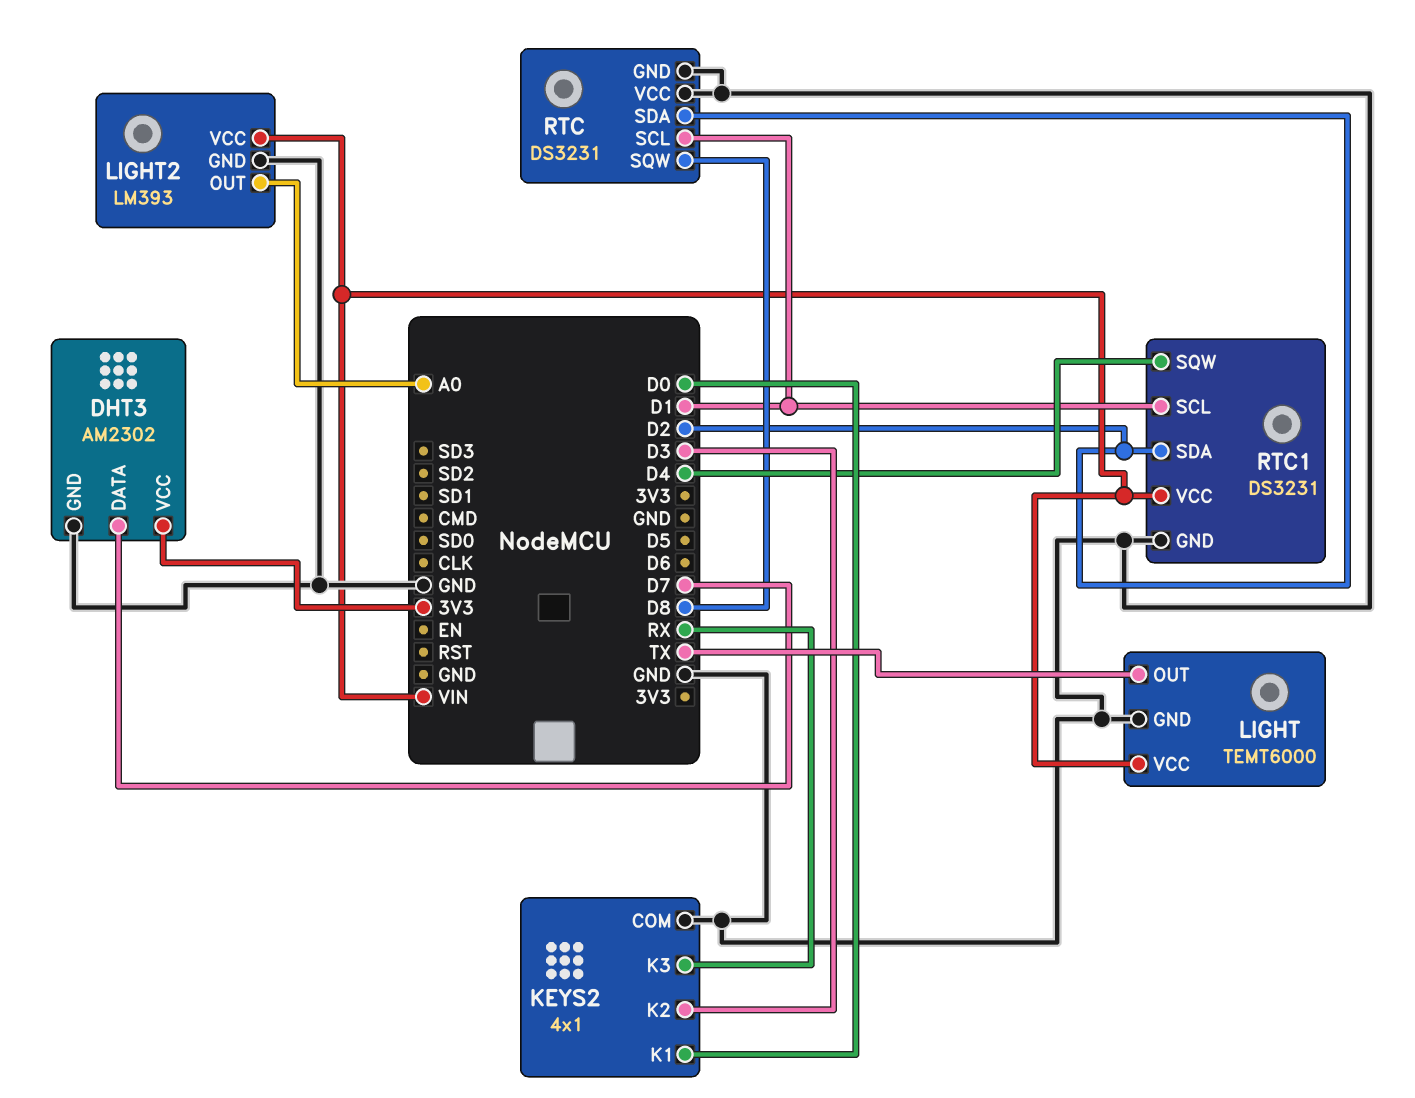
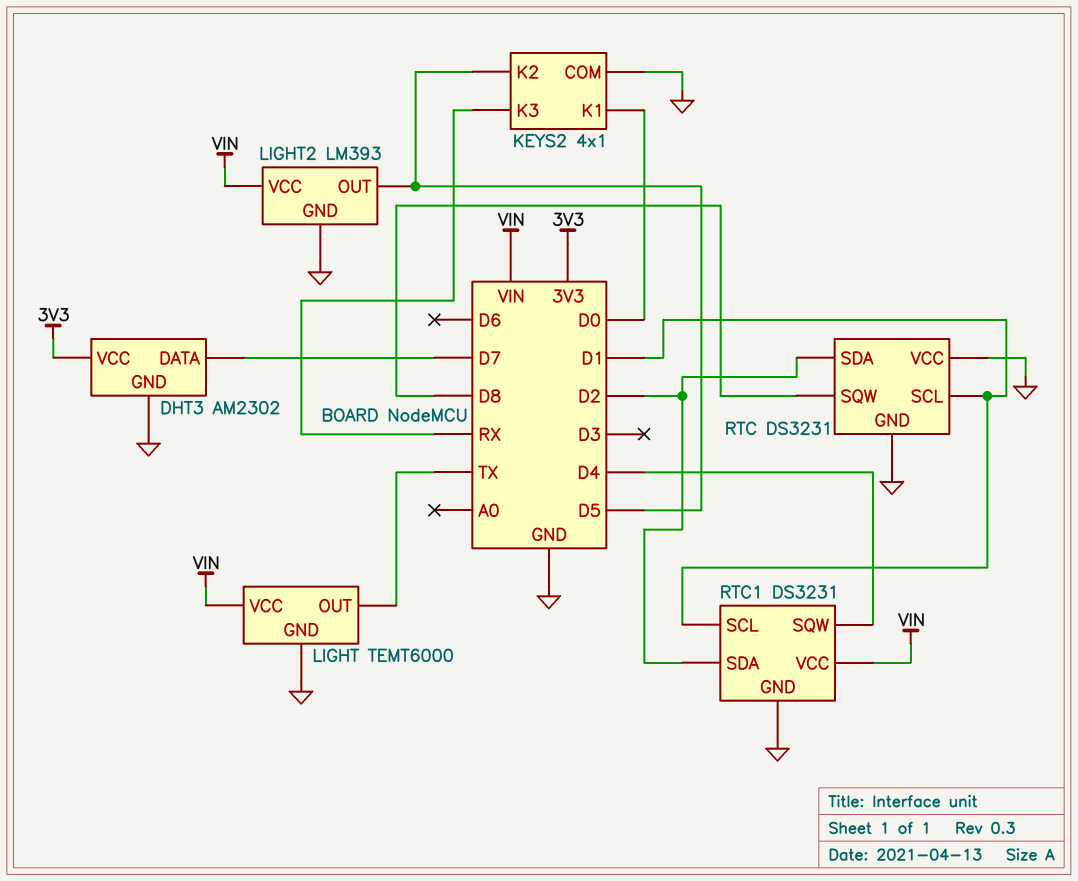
KEYS2 pin K2: D3 -> D5
LIGHT2 pin OUT: A0 -> D5

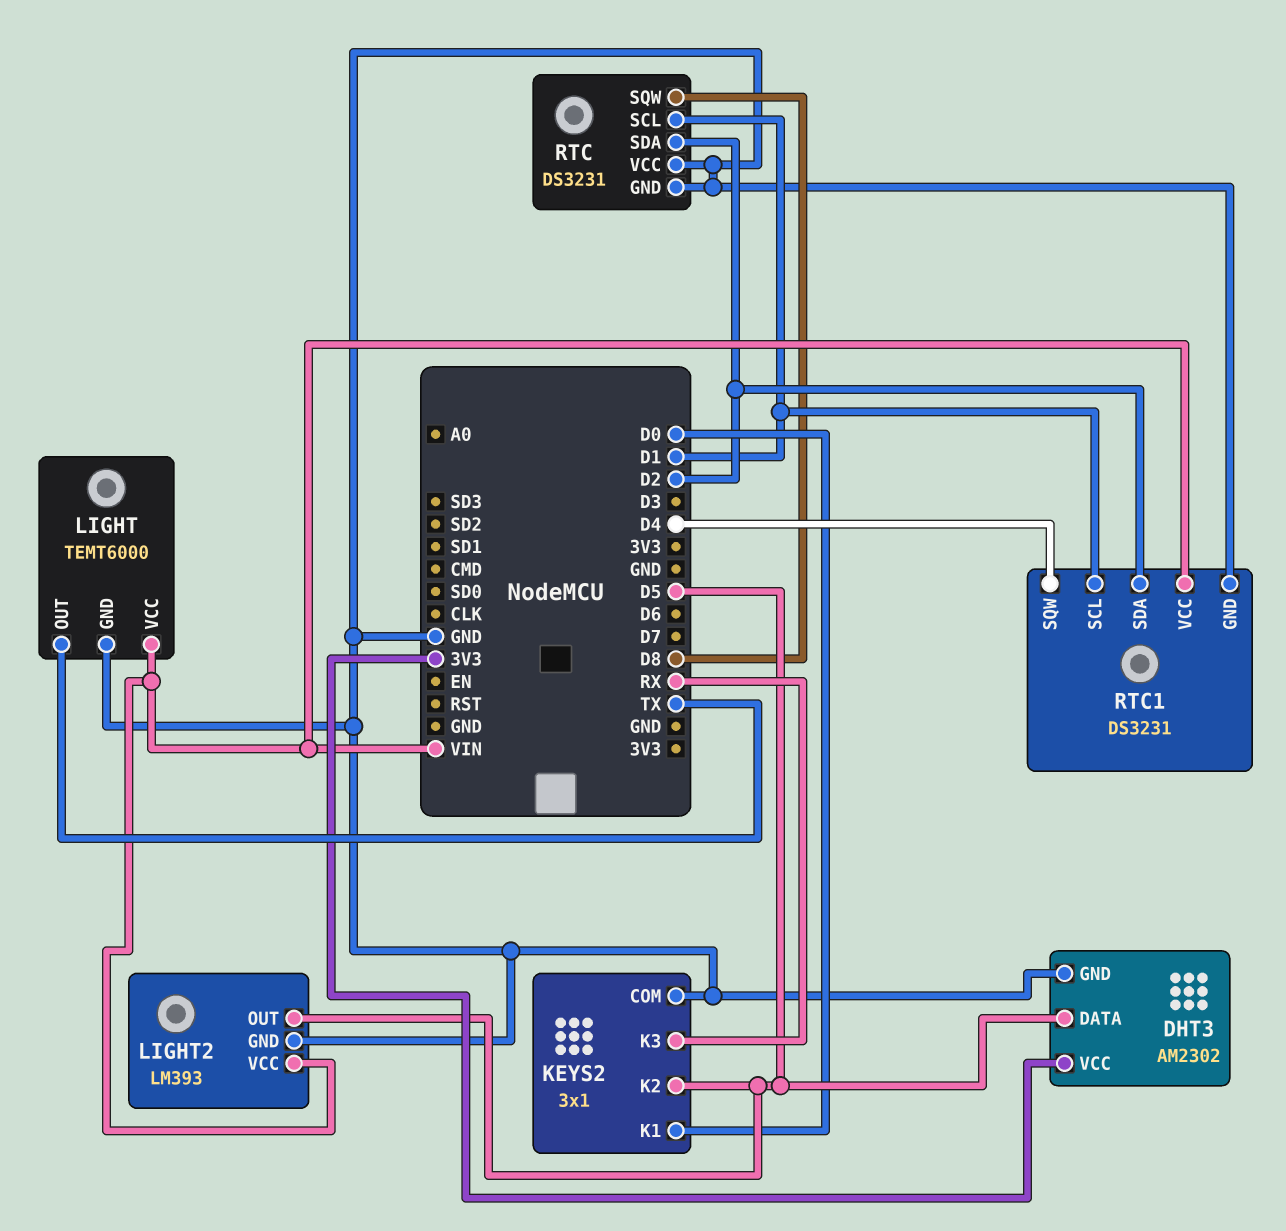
DHT3 pin DATA: D7 -> D5
KEYS2: 4x1 -> 3x1

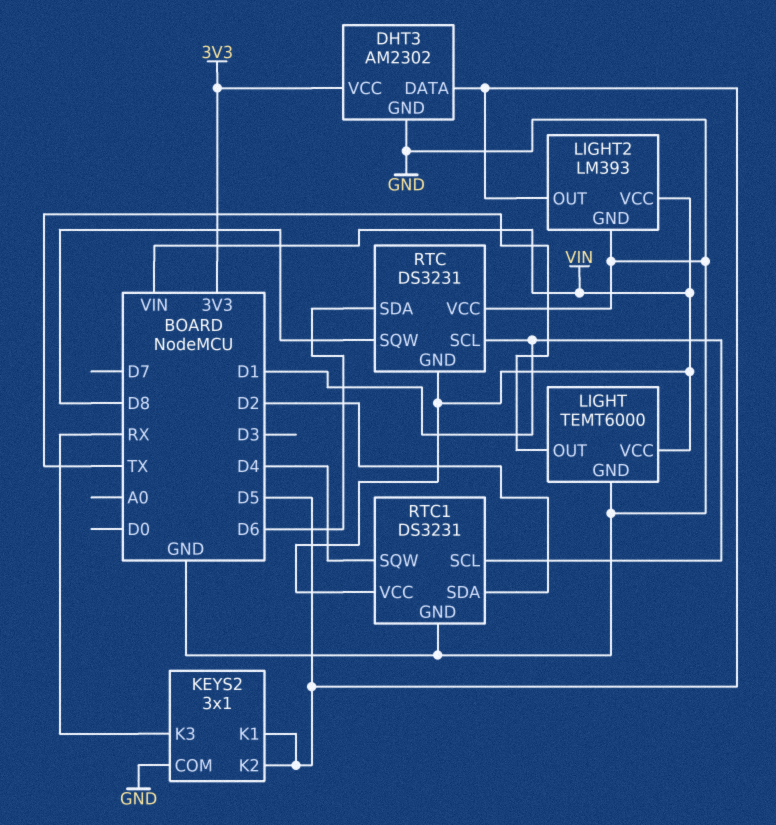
KEYS2 pin K1: D0 -> D5
RTC pin GND: GND -> VIN
RTC pin SDA: D2 -> D6

